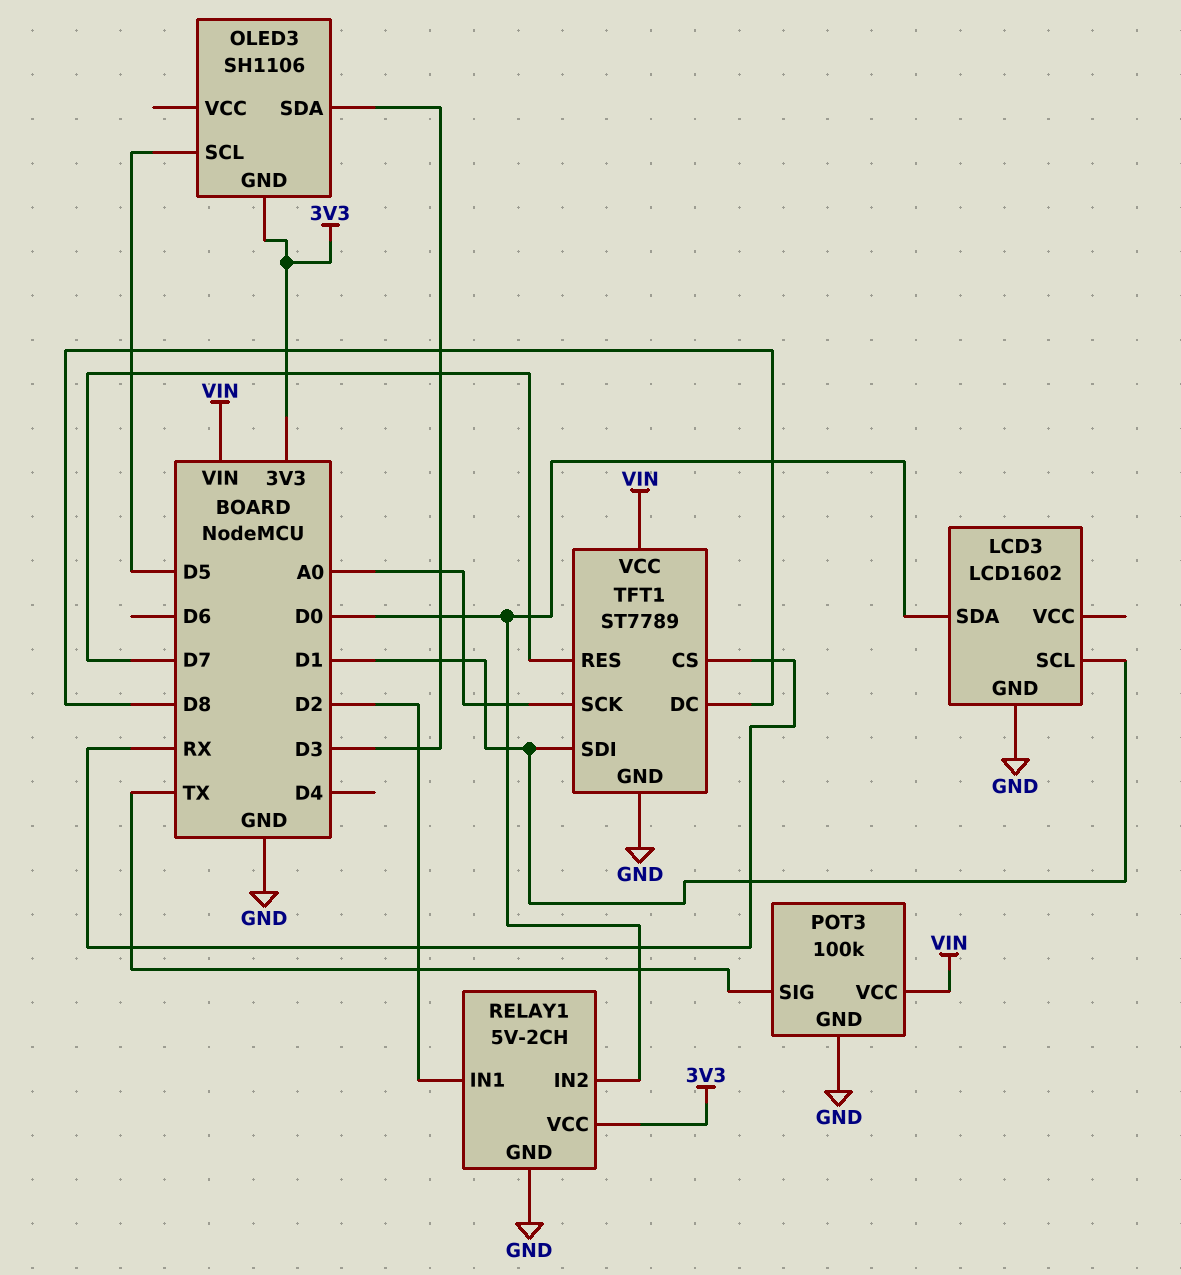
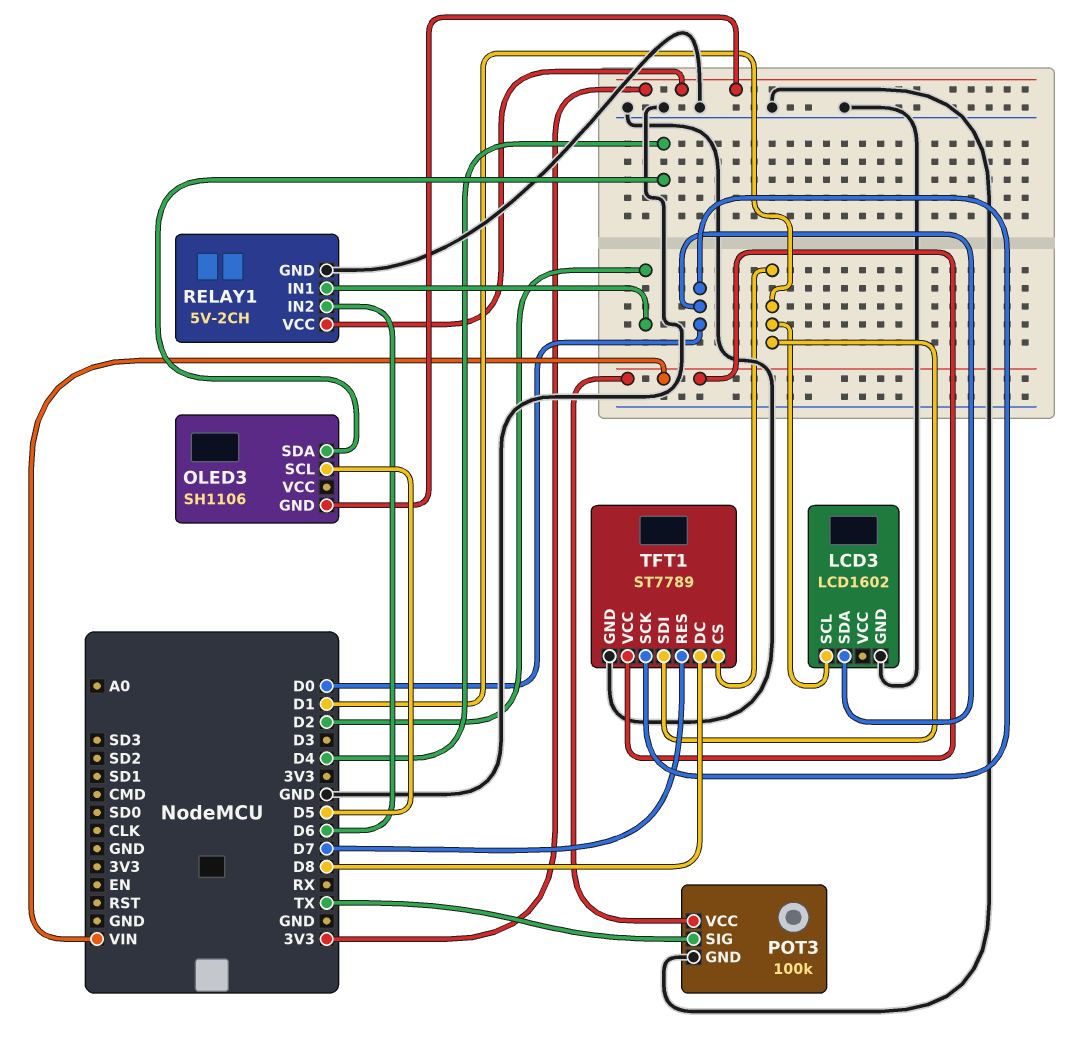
OLED3 pin SDA: D3 -> D4
RELAY1 pin IN2: D0 -> D6
TFT1 pin CS: RX -> D1
TFT1 pin SCK: A0 -> D0

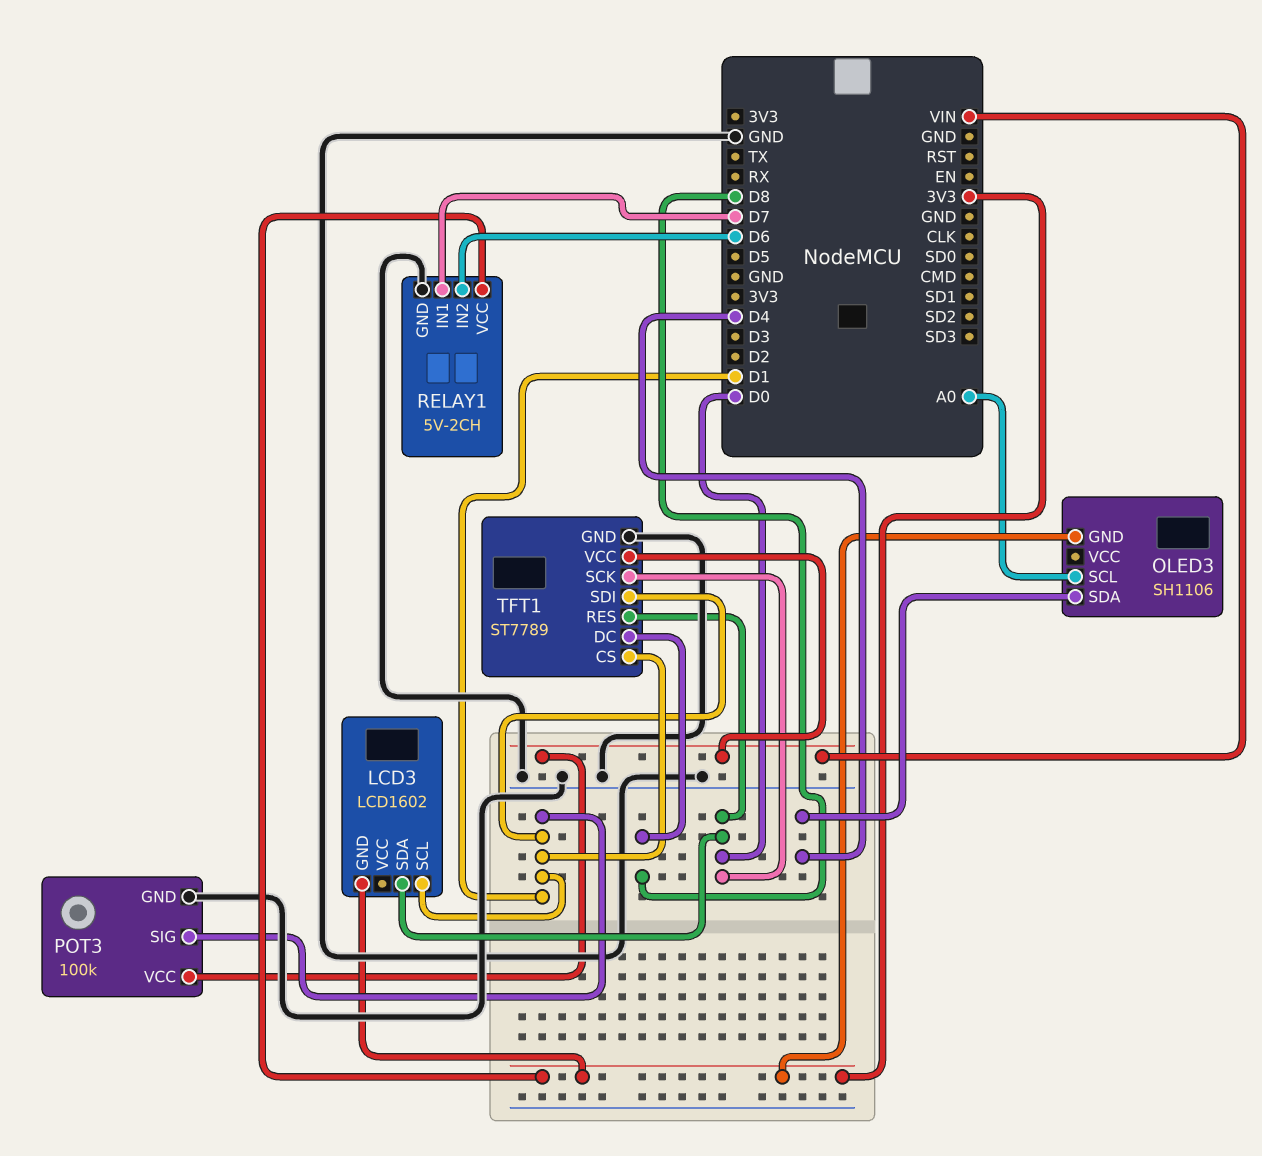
LCD3 pin GND: GND -> 3V3
OLED3 pin SCL: D5 -> A0
POT3 pin SIG: TX -> D1
RELAY1 pin IN1: D2 -> D7
TFT1 pin RES: D7 -> D0

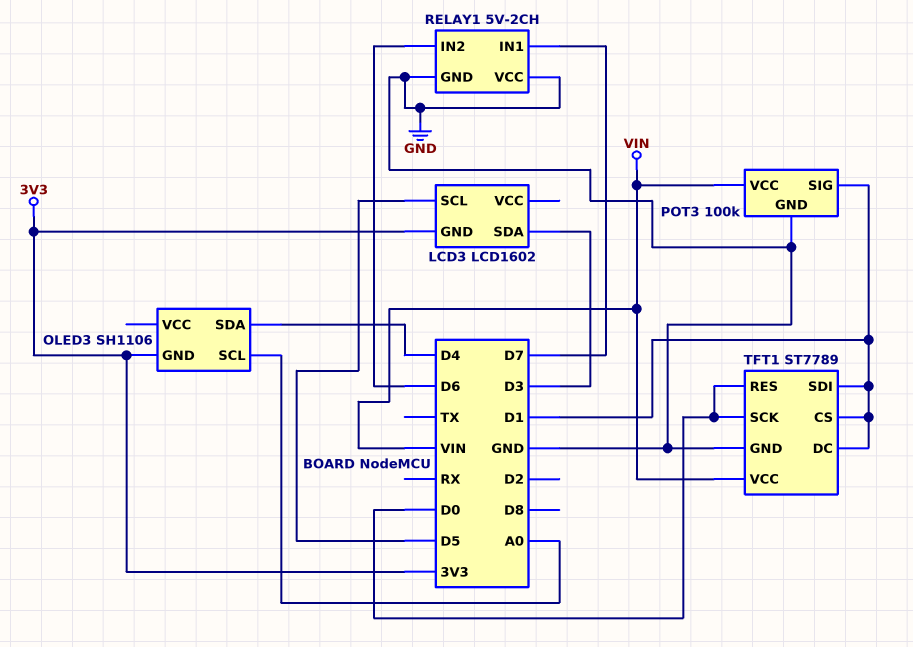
LCD3 pin SCL: D1 -> D5
LCD3 pin SDA: D0 -> D3
RELAY1 pin VCC: 3V3 -> GND
TFT1 pin DC: D8 -> D1

